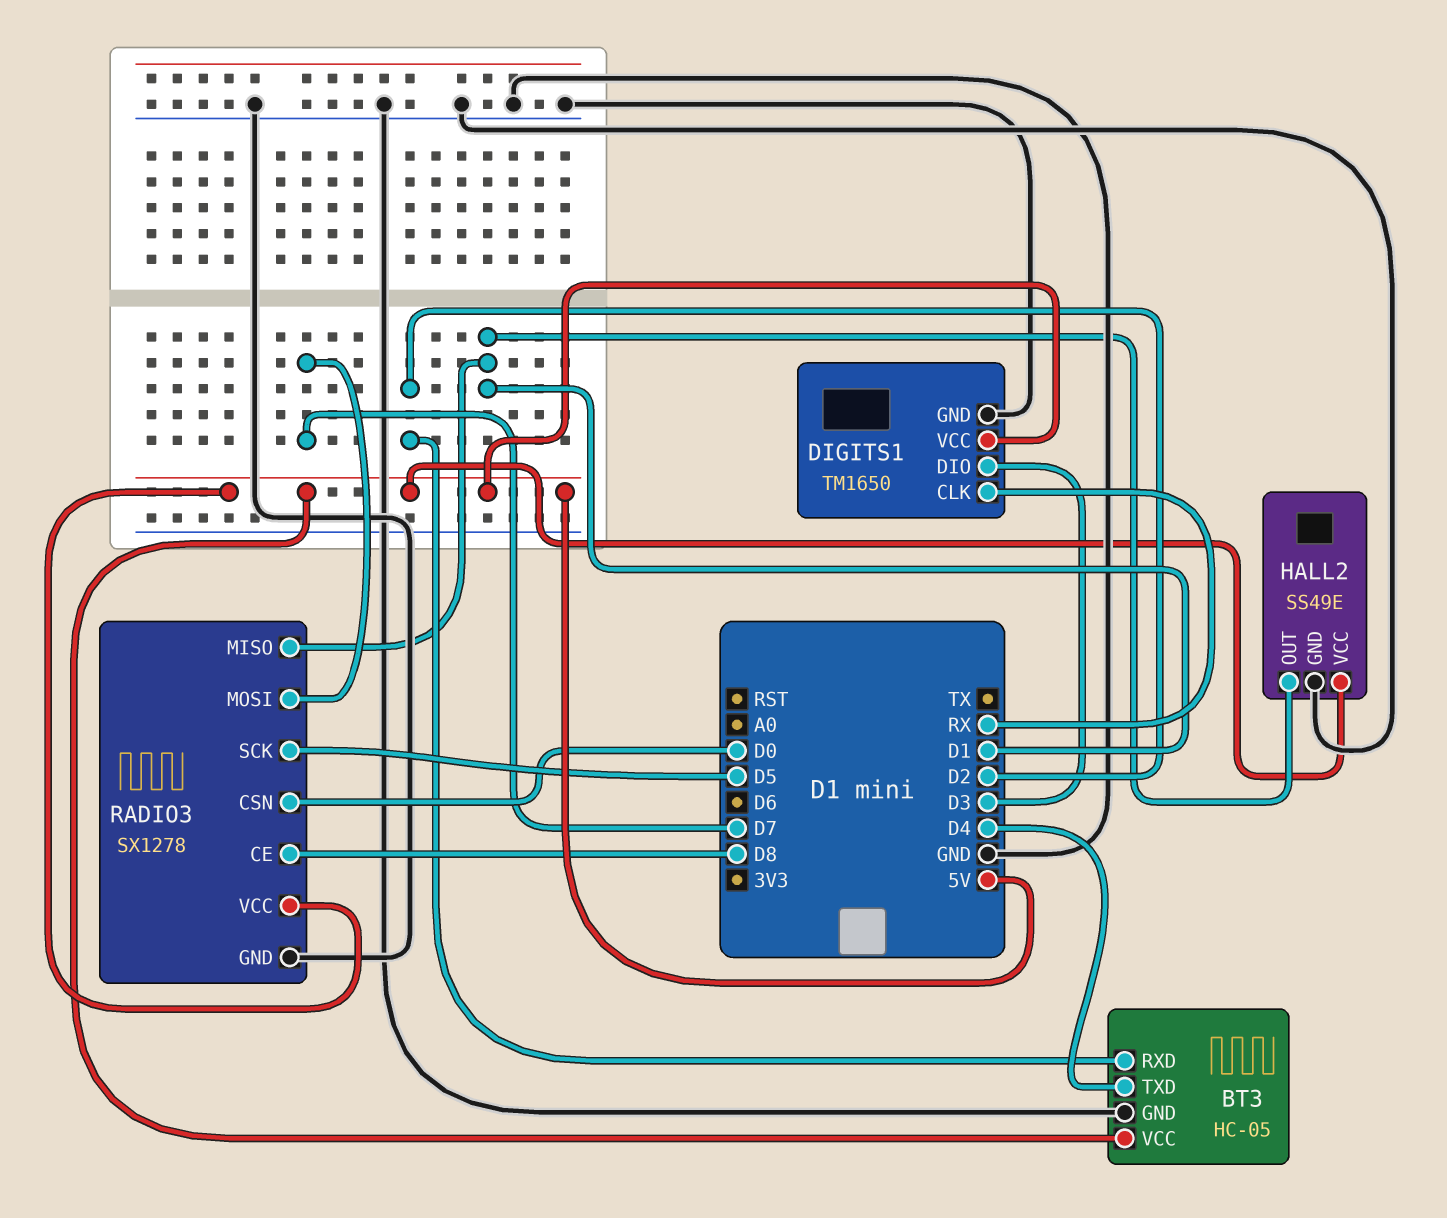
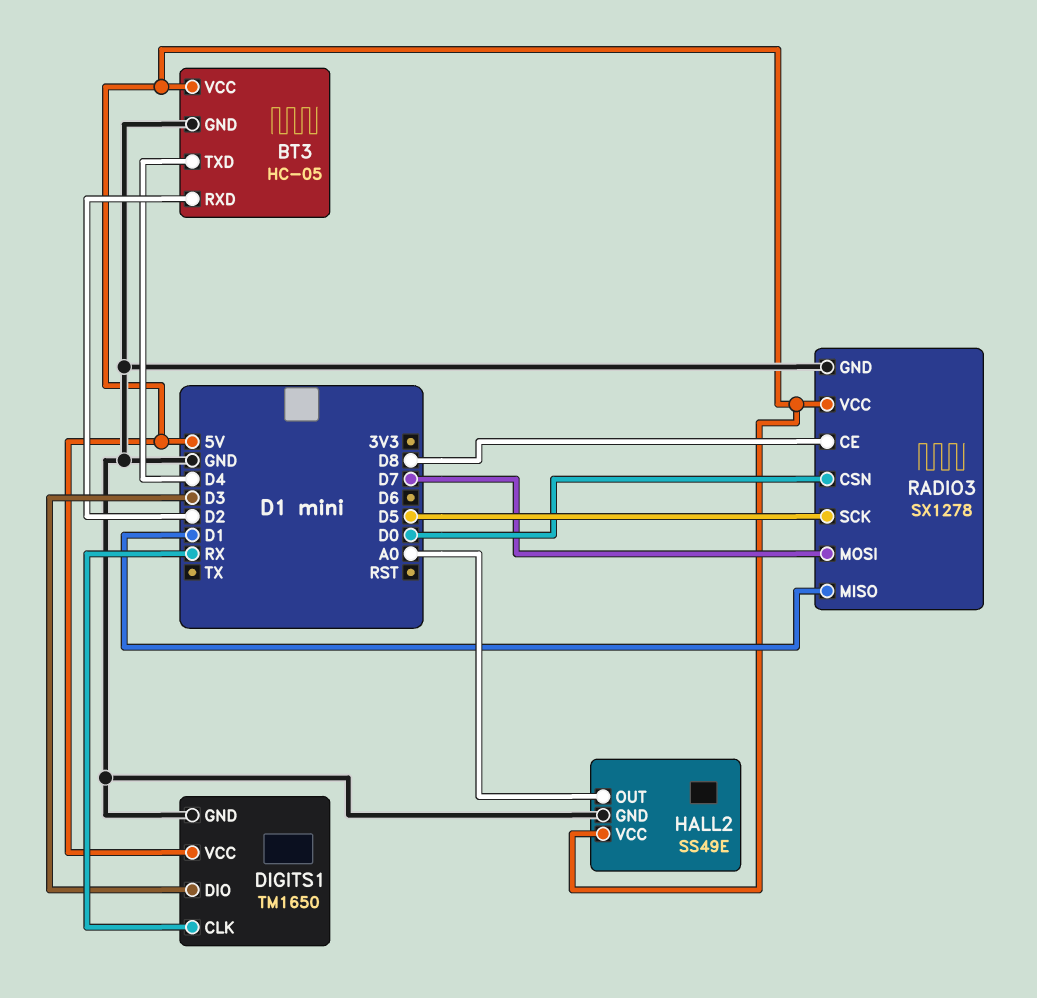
HALL2 pin OUT: D1 -> A0

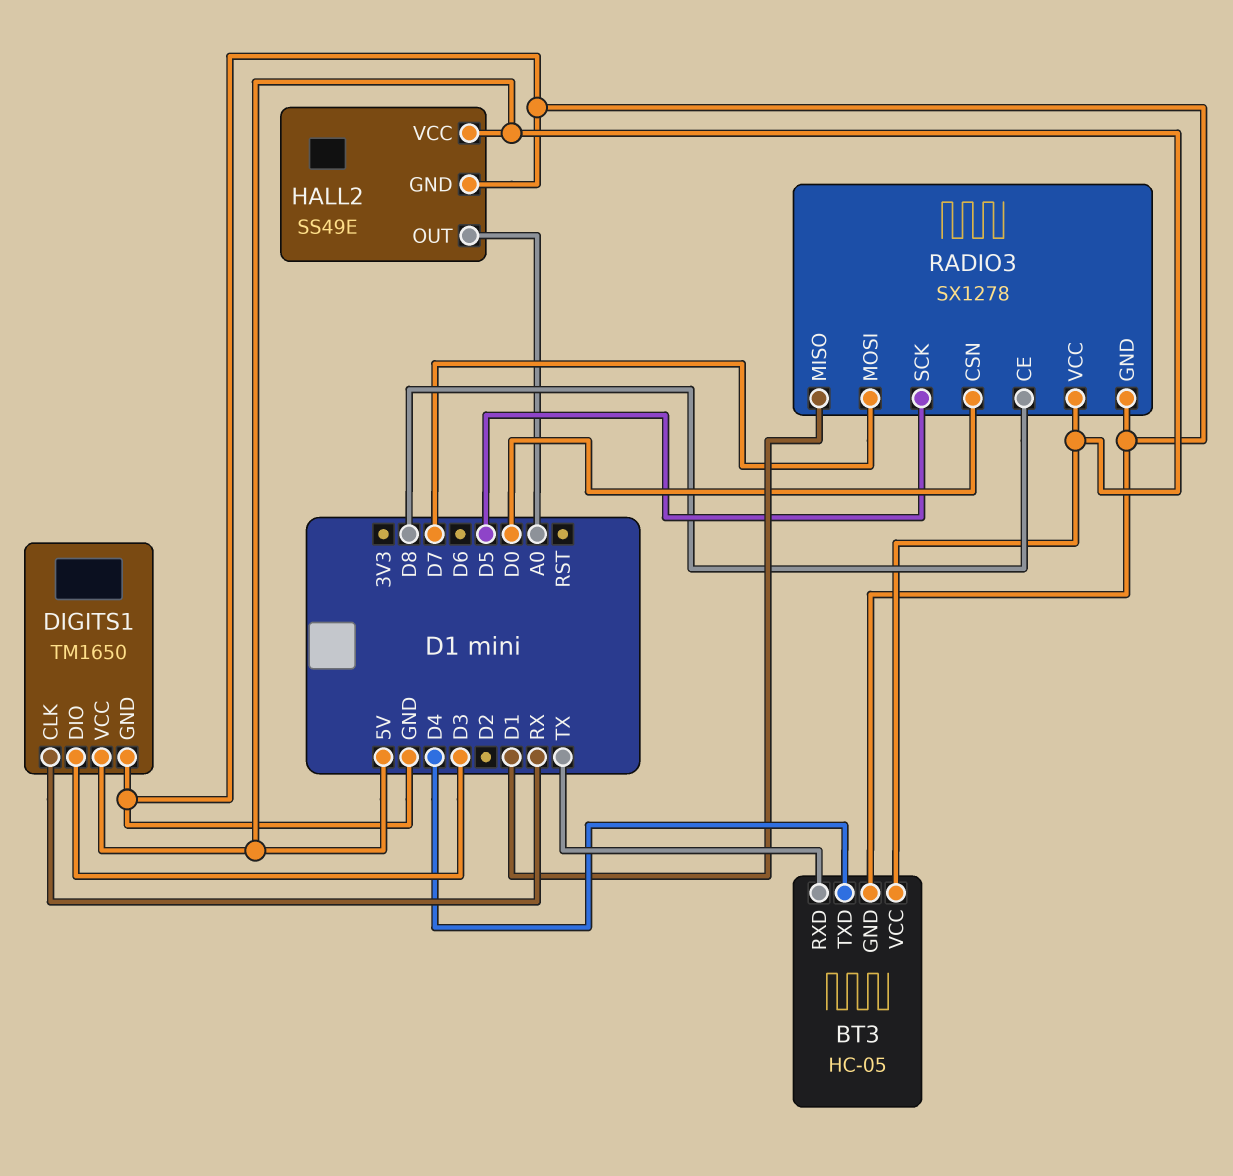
BT3 pin RXD: D2 -> TX

